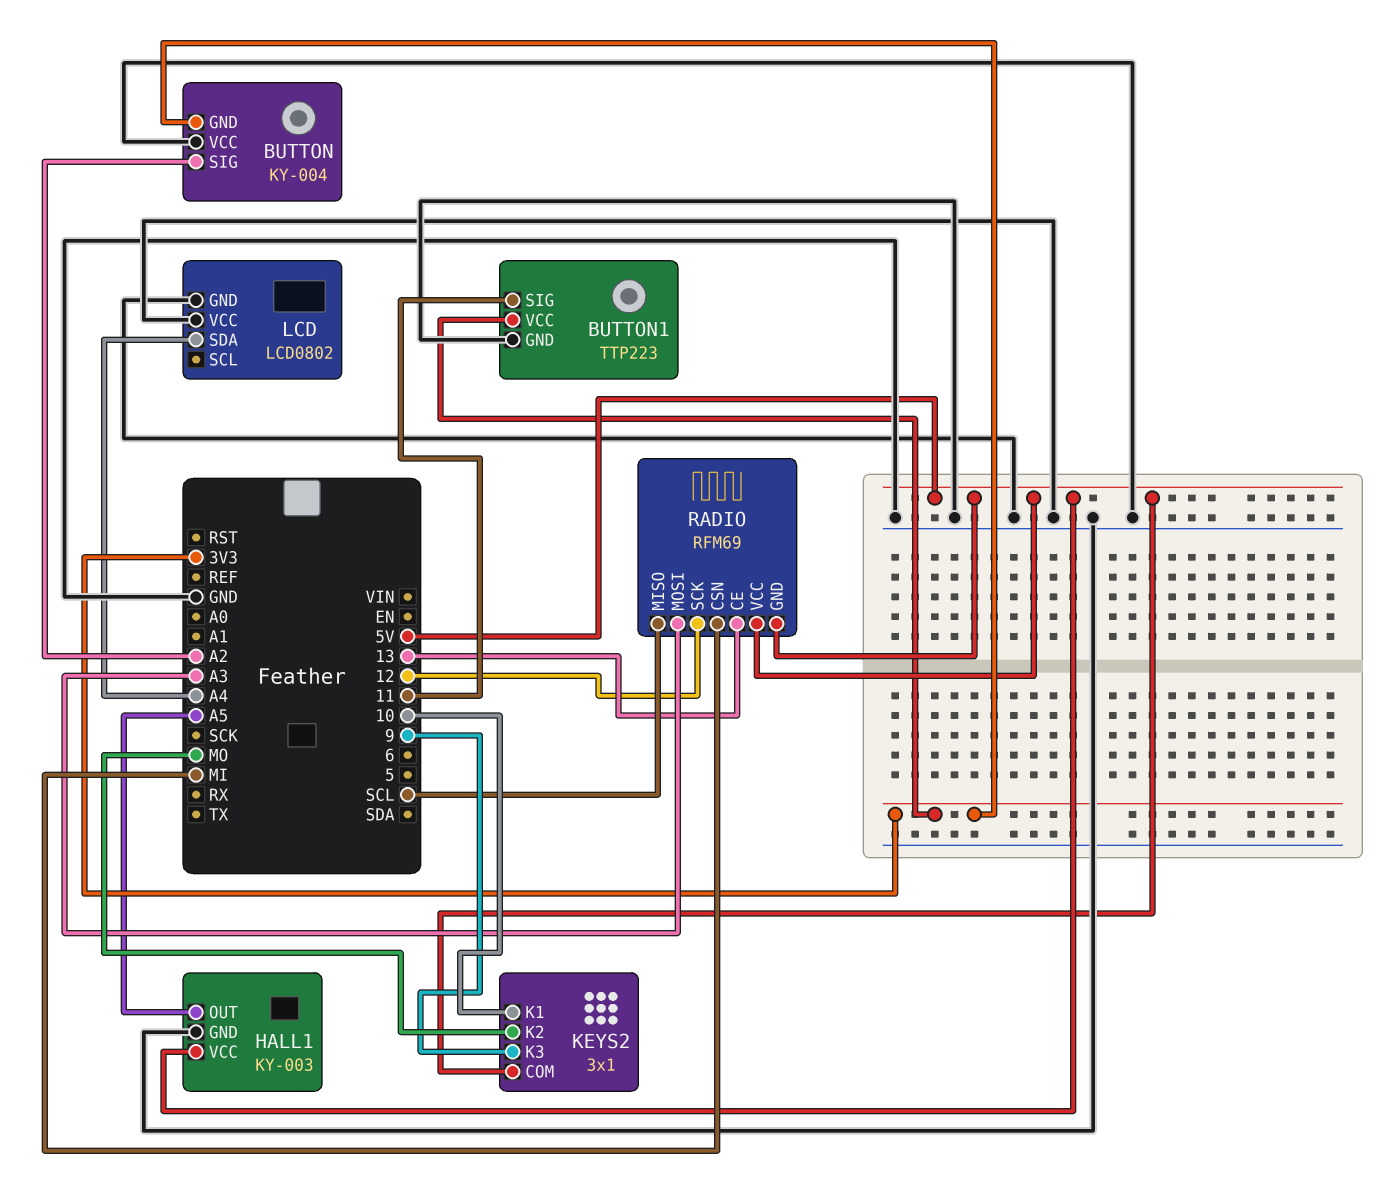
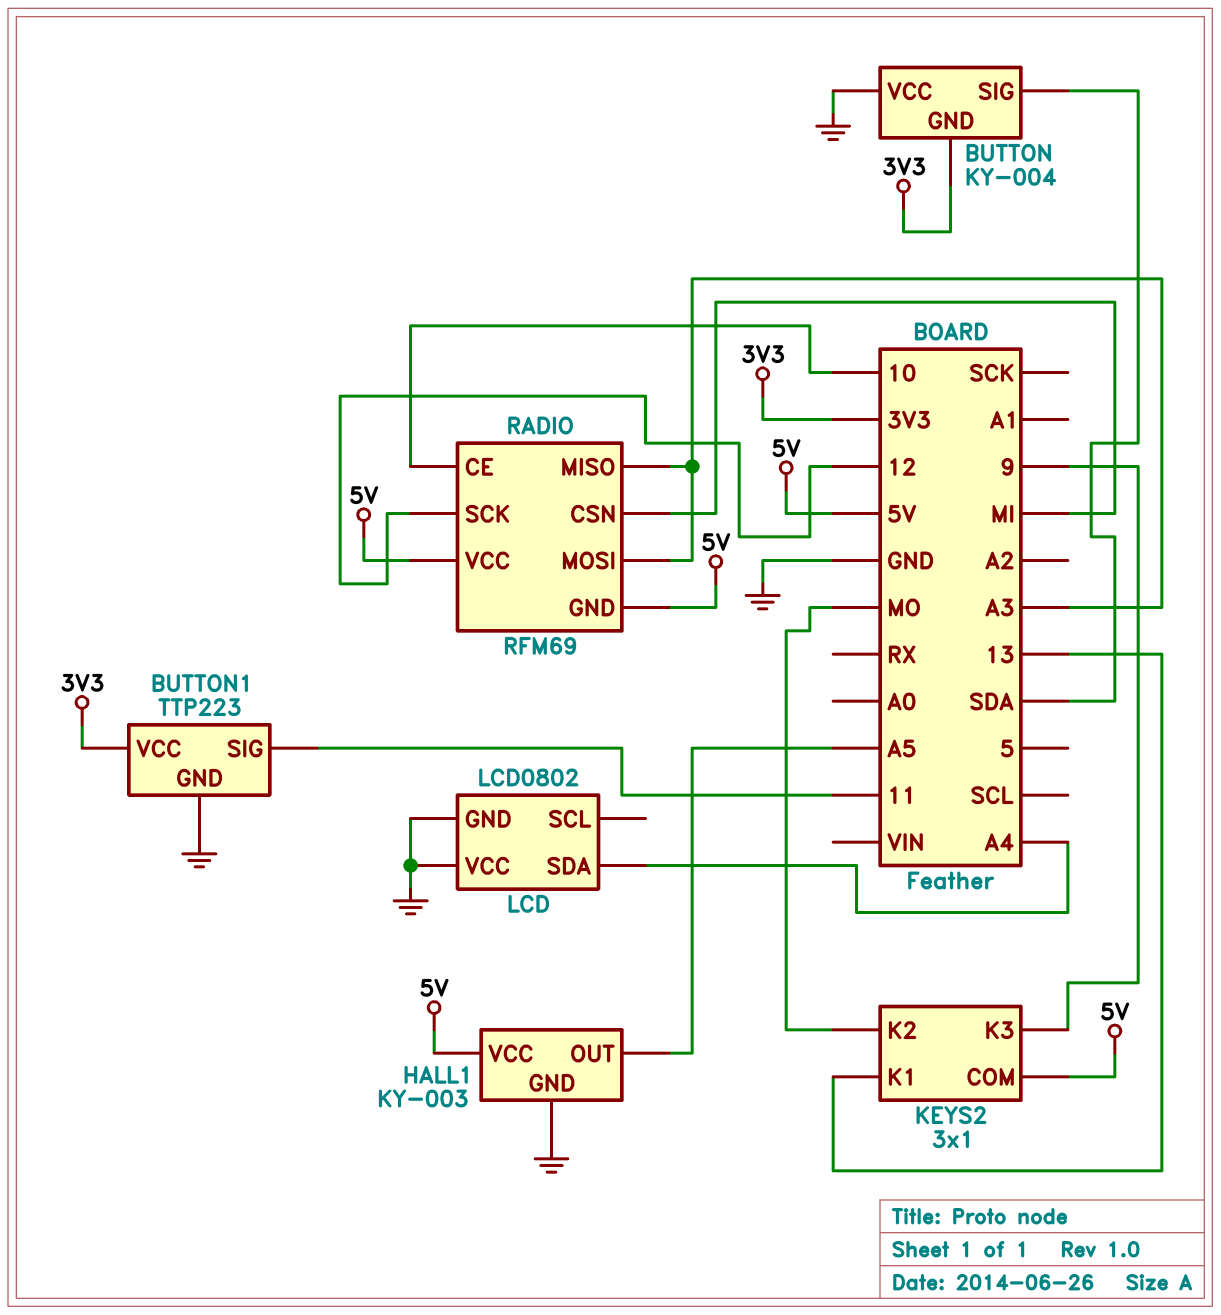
BUTTON pin SIG: A2 -> SDA
KEYS2 pin K1: 10 -> 13
RADIO pin CE: 13 -> 10
RADIO pin MISO: SCL -> A3

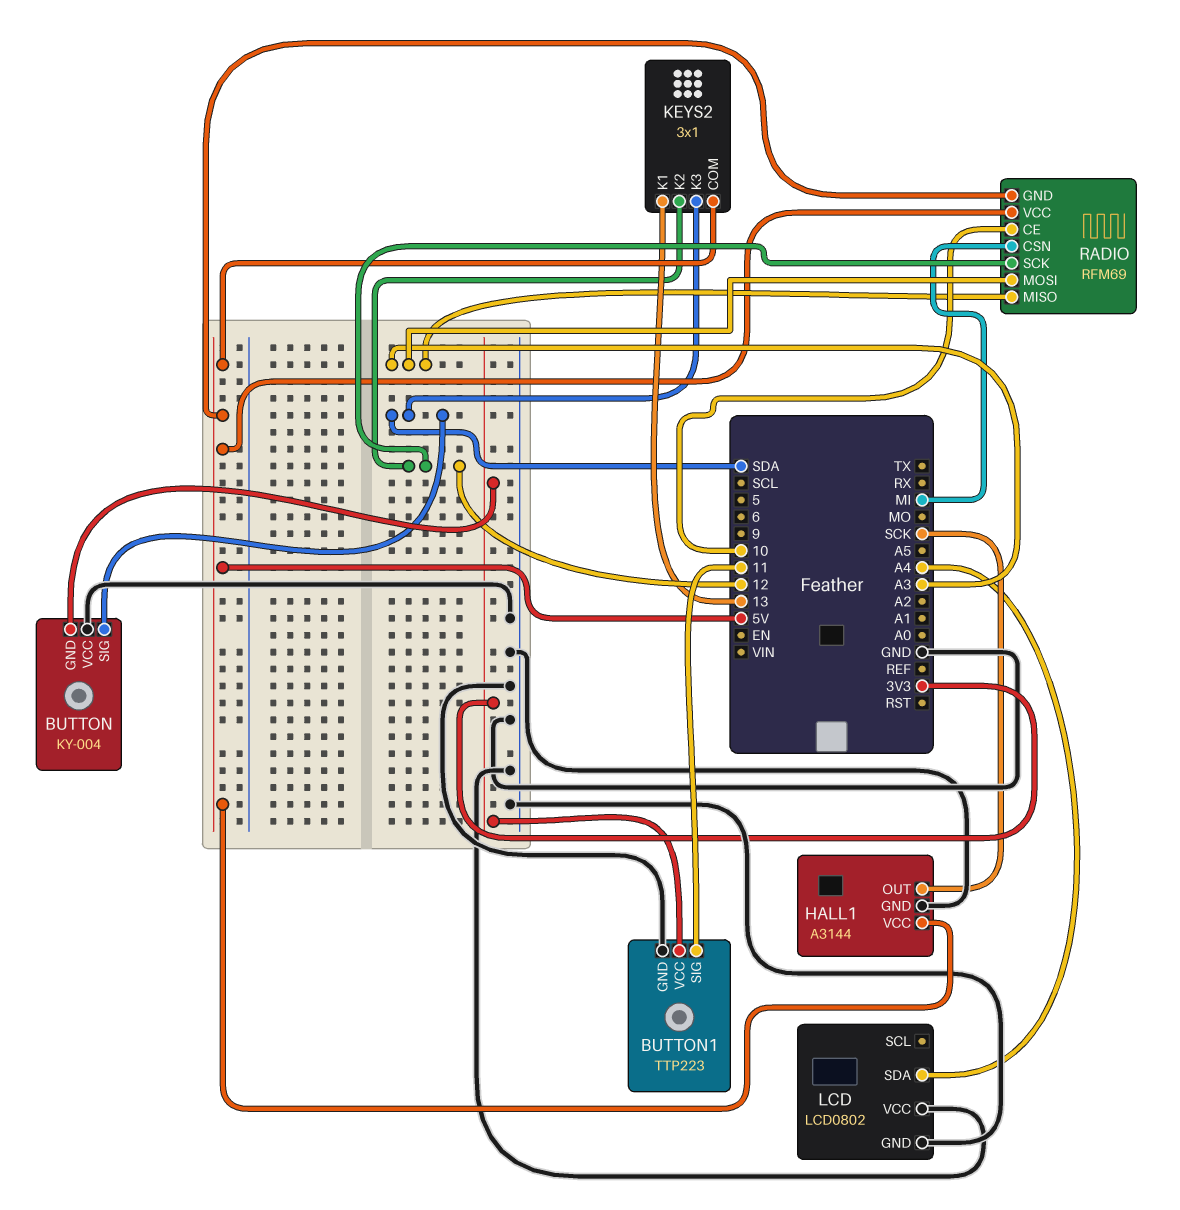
HALL1: KY-003 -> A3144
HALL1 pin OUT: A5 -> SCK
KEYS2 pin K2: MO -> 12
KEYS2 pin K3: 9 -> SDA

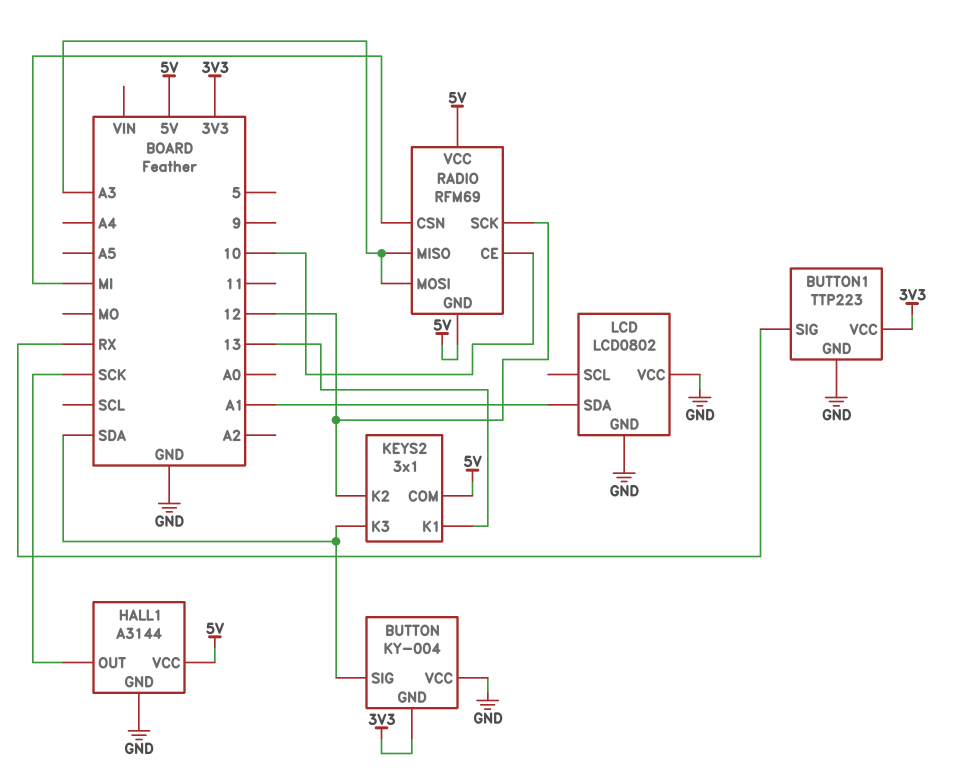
BUTTON1 pin SIG: 11 -> RX
LCD pin SDA: A4 -> A1

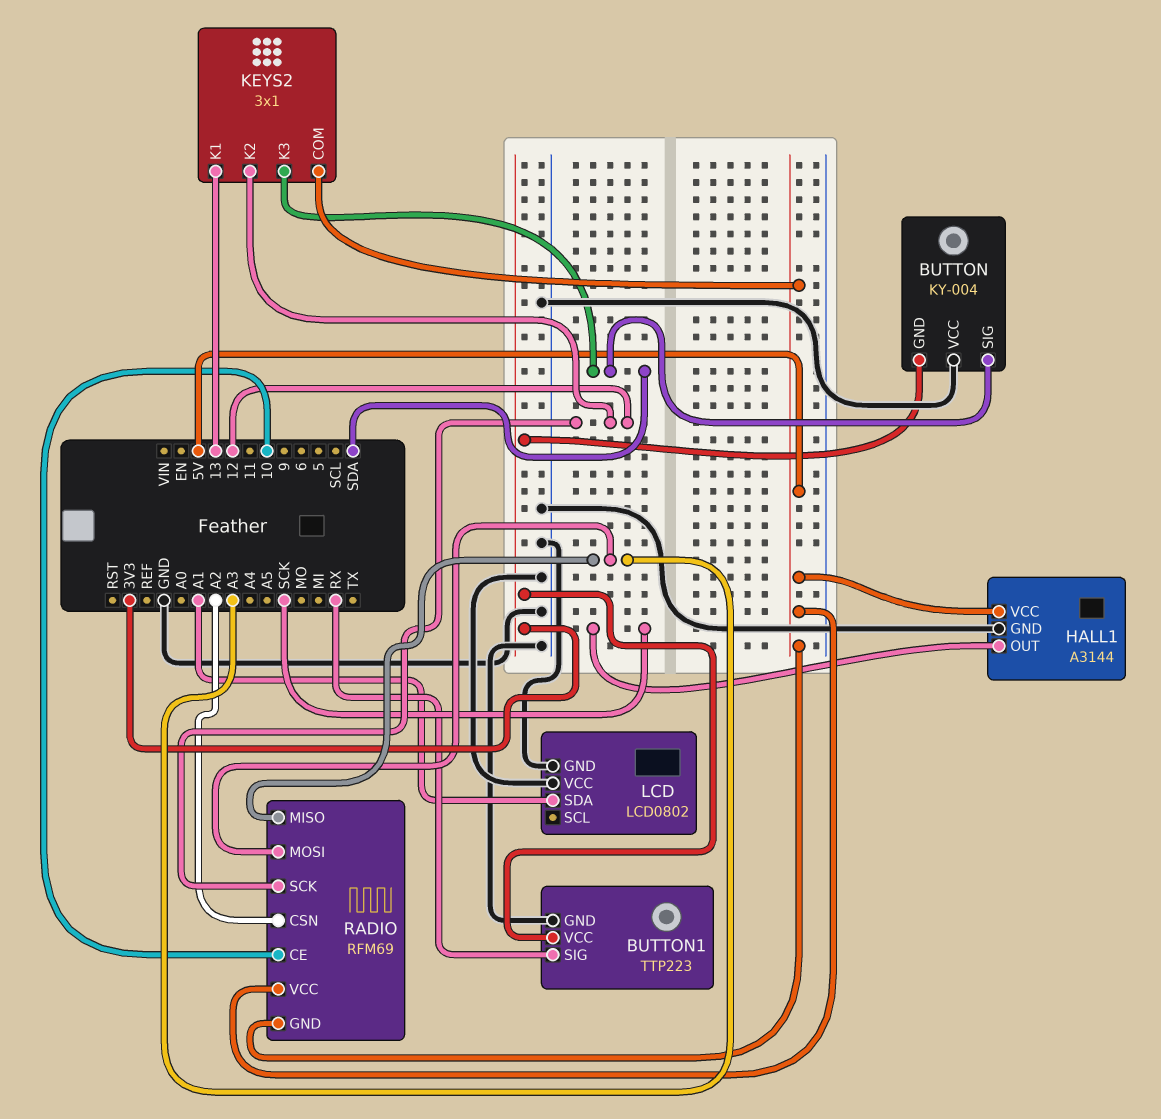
RADIO pin CSN: MI -> A2

